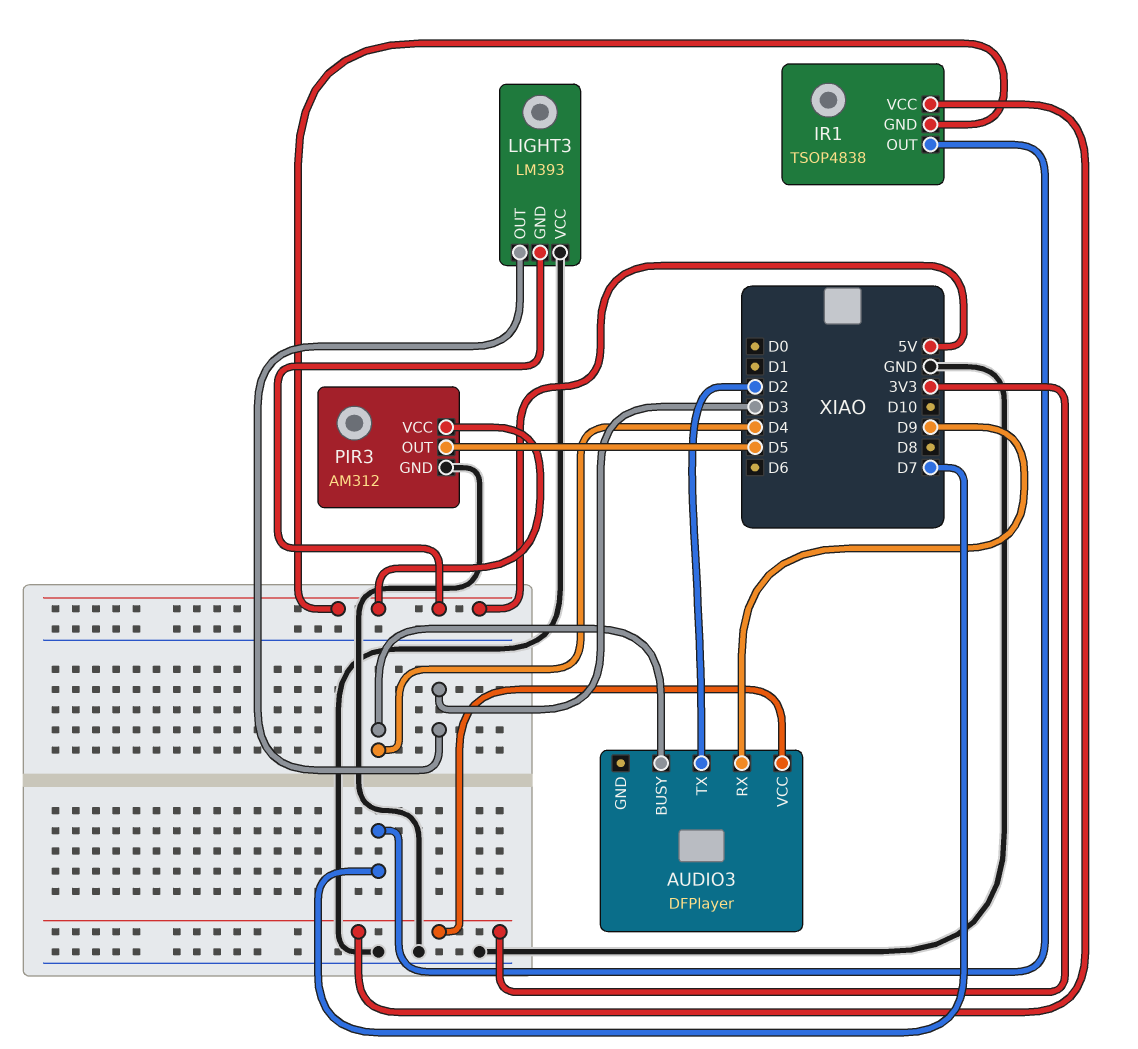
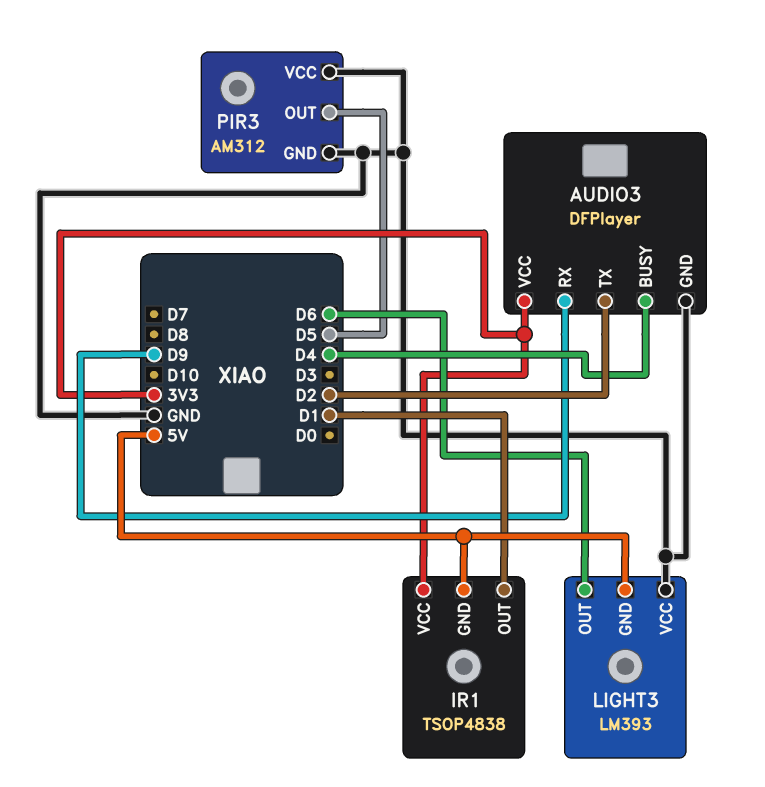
AUDIO3 pin GND: none -> GND
IR1 pin OUT: D7 -> D1
LIGHT3 pin OUT: D3 -> D6
PIR3 pin VCC: 5V -> GND

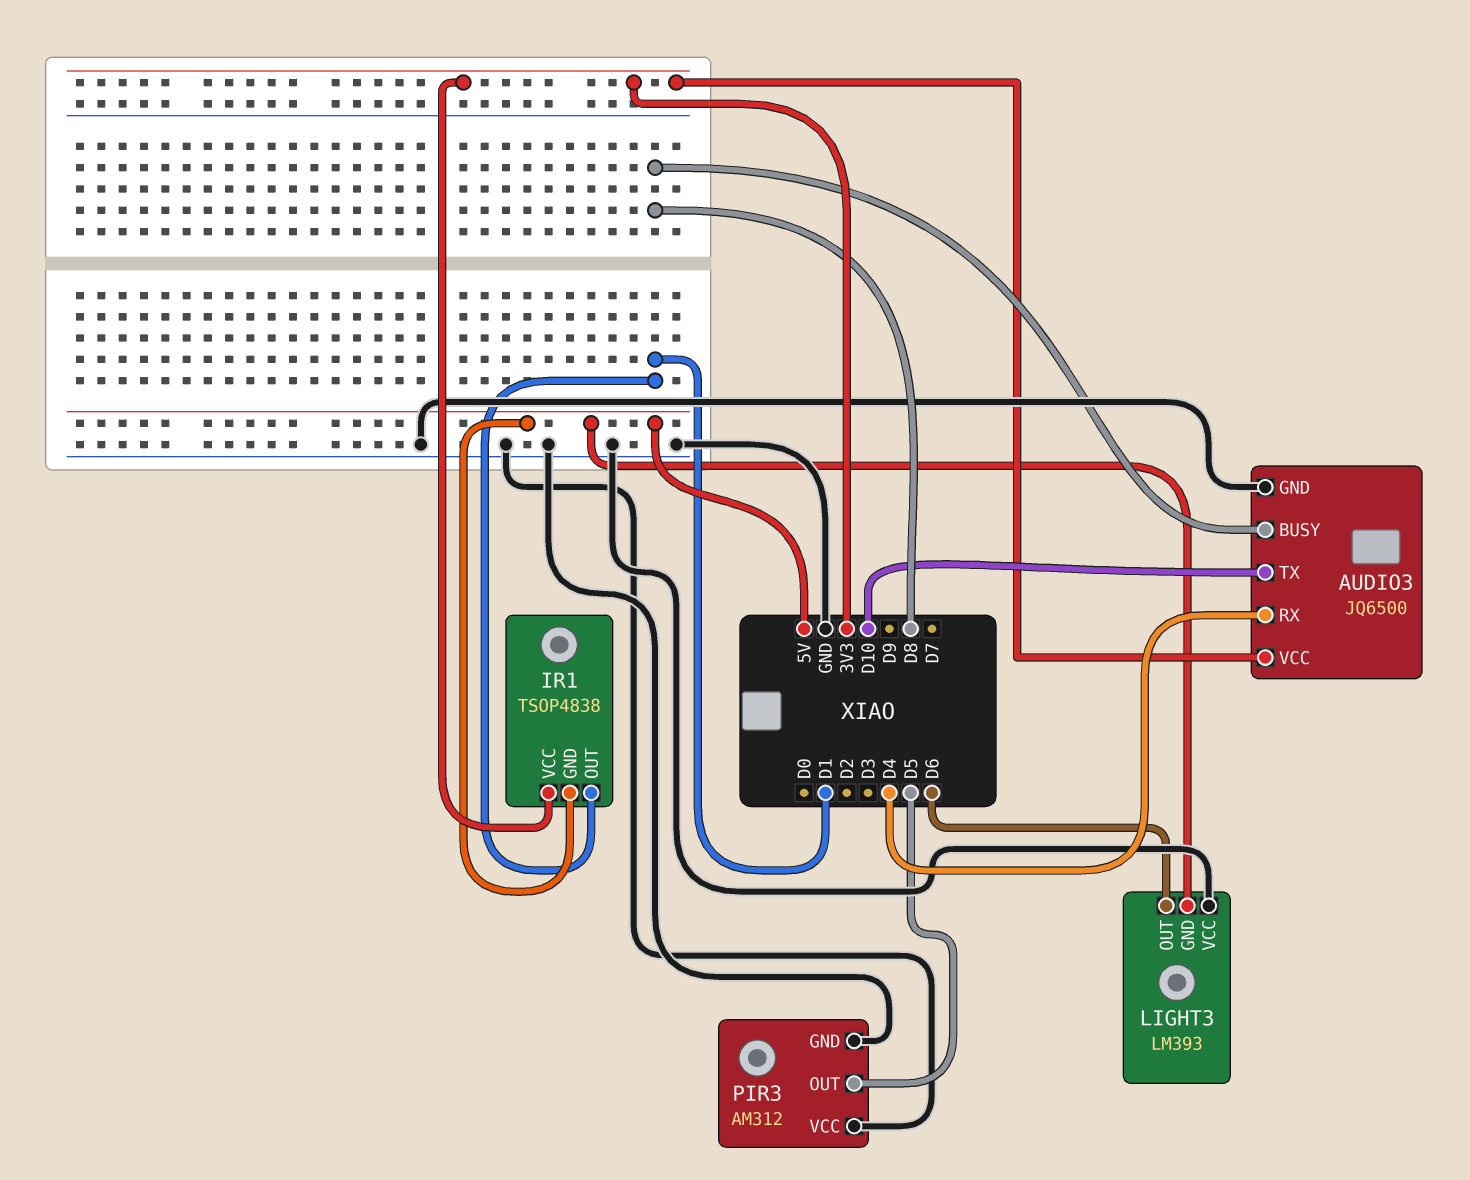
AUDIO3: DFPlayer -> JQ6500
AUDIO3 pin BUSY: D4 -> D8
AUDIO3 pin RX: D9 -> D4
AUDIO3 pin TX: D2 -> D10

